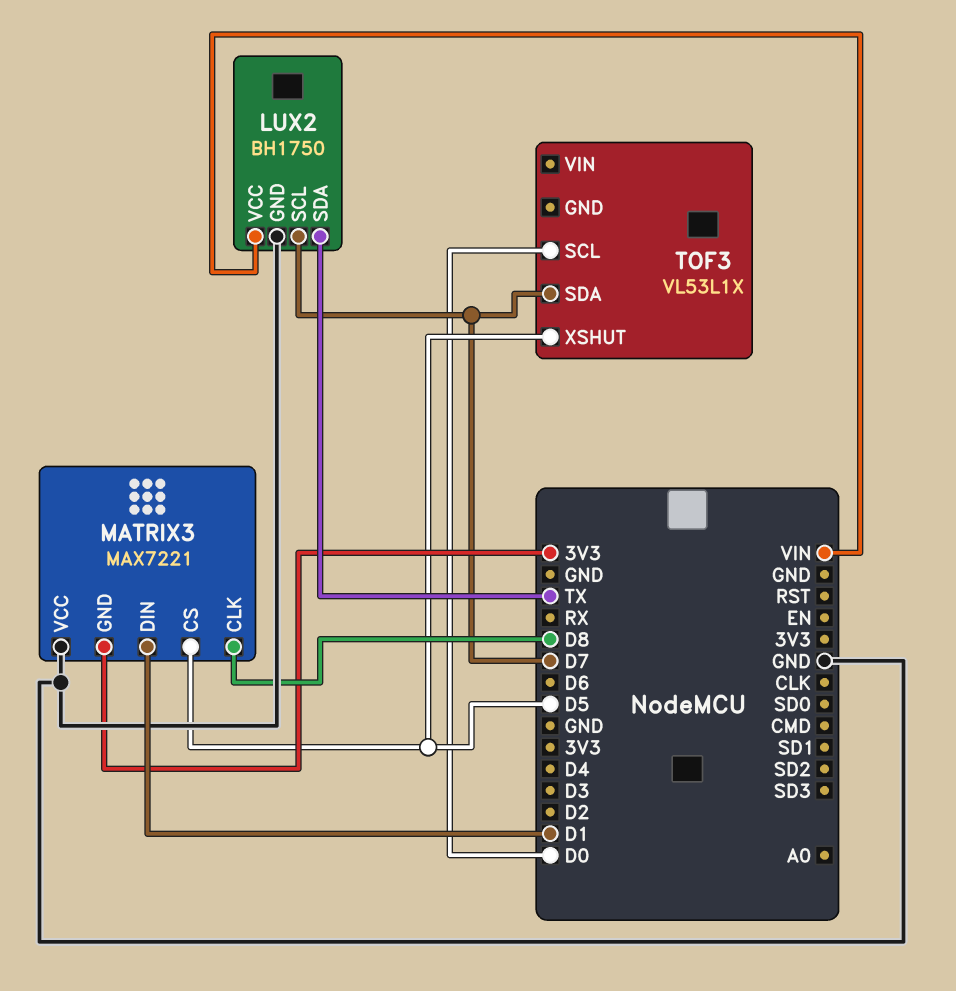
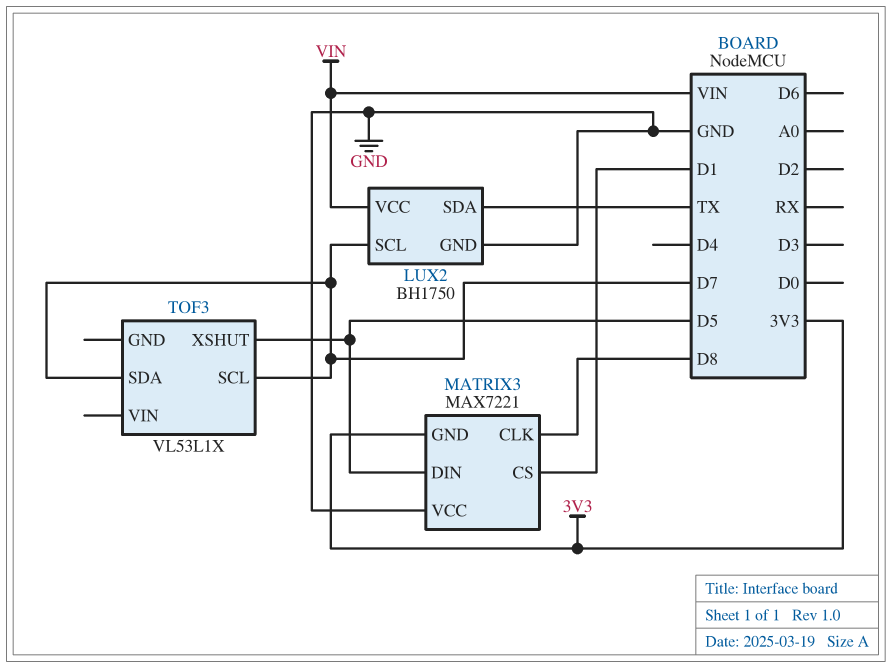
MATRIX3 pin CS: D5 -> D1
MATRIX3 pin DIN: D1 -> D5
TOF3 pin SCL: D0 -> D7

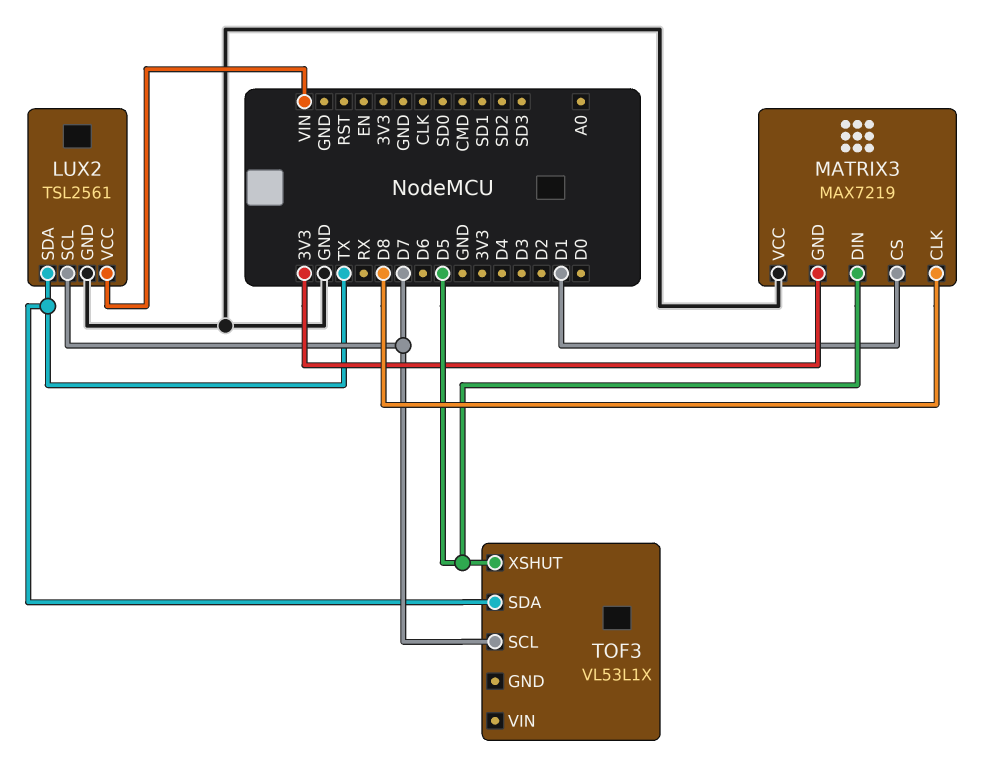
LUX2: BH1750 -> TSL2561
MATRIX3: MAX7221 -> MAX7219
TOF3 pin SDA: D7 -> TX

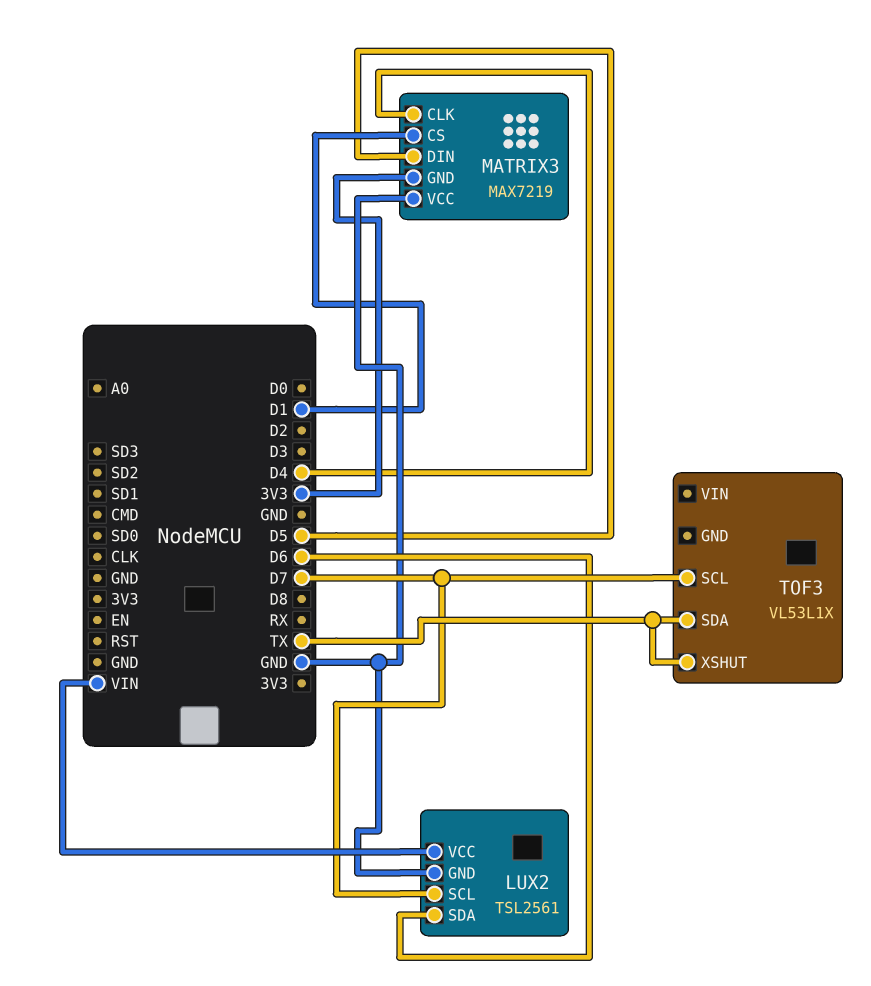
LUX2 pin SDA: TX -> D6
MATRIX3 pin CLK: D8 -> D4
TOF3 pin XSHUT: D5 -> TX

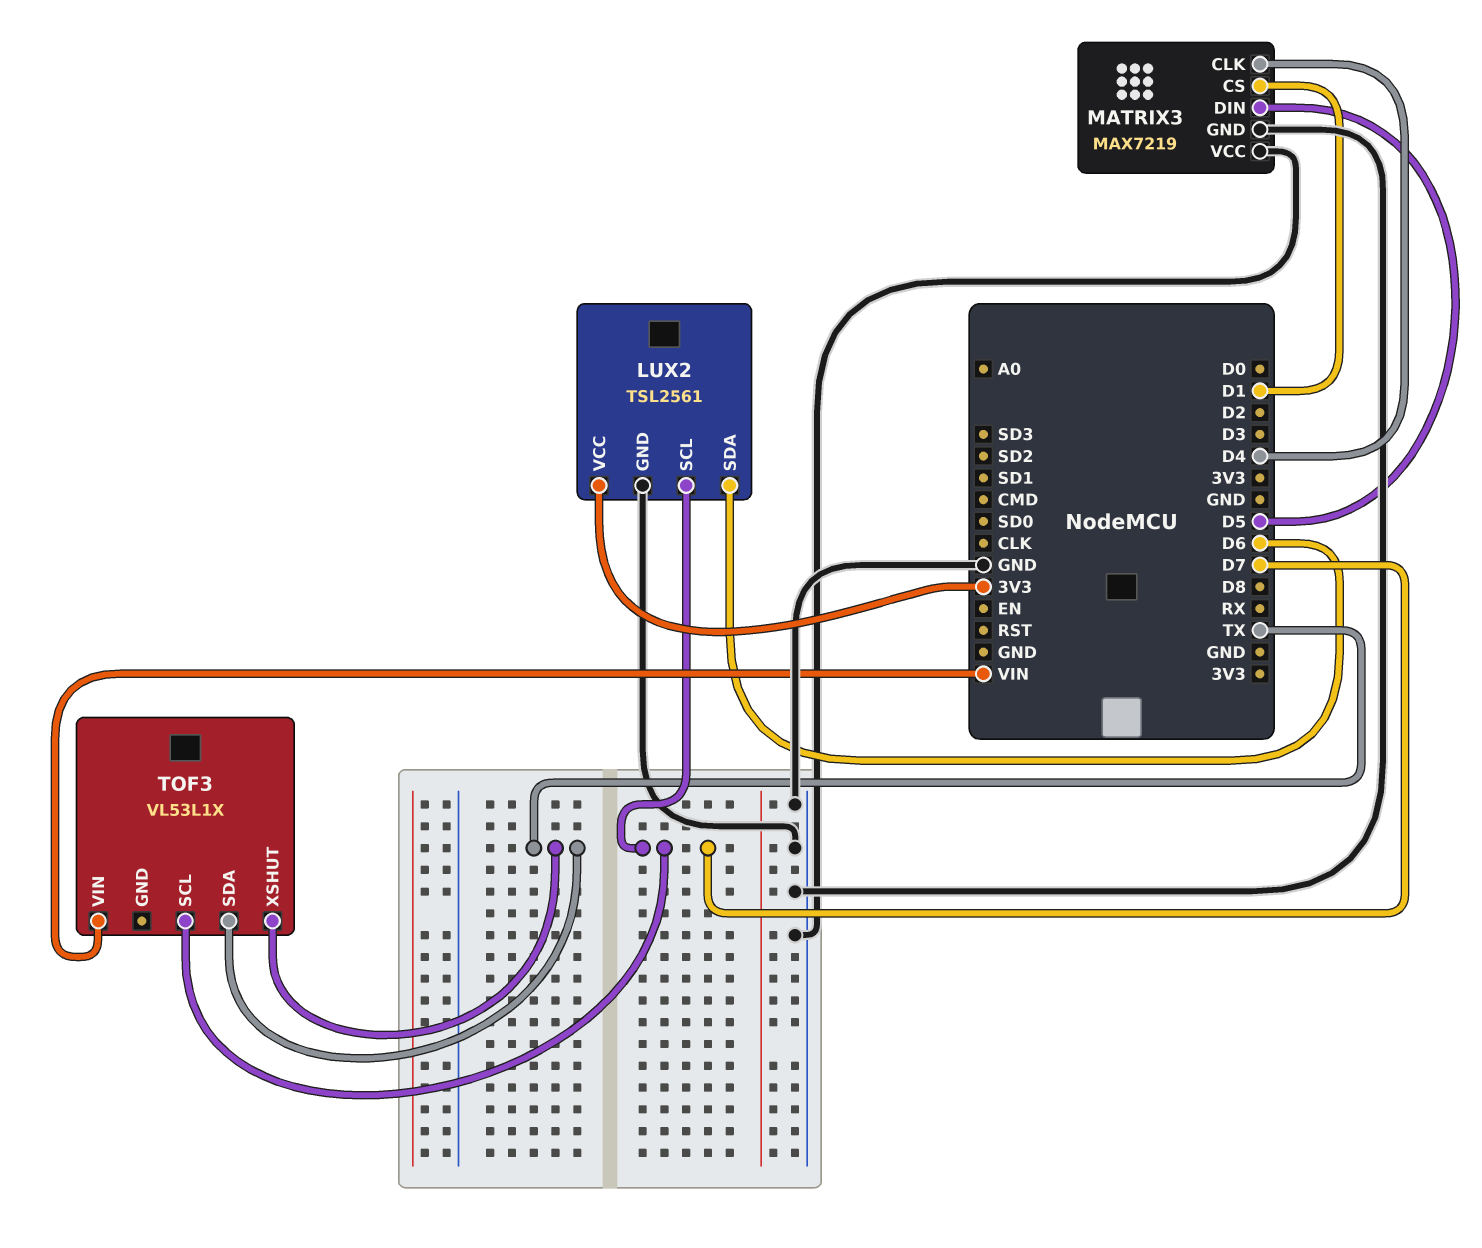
LUX2 pin VCC: VIN -> 3V3
MATRIX3 pin GND: 3V3 -> GND
TOF3 pin VIN: none -> VIN

